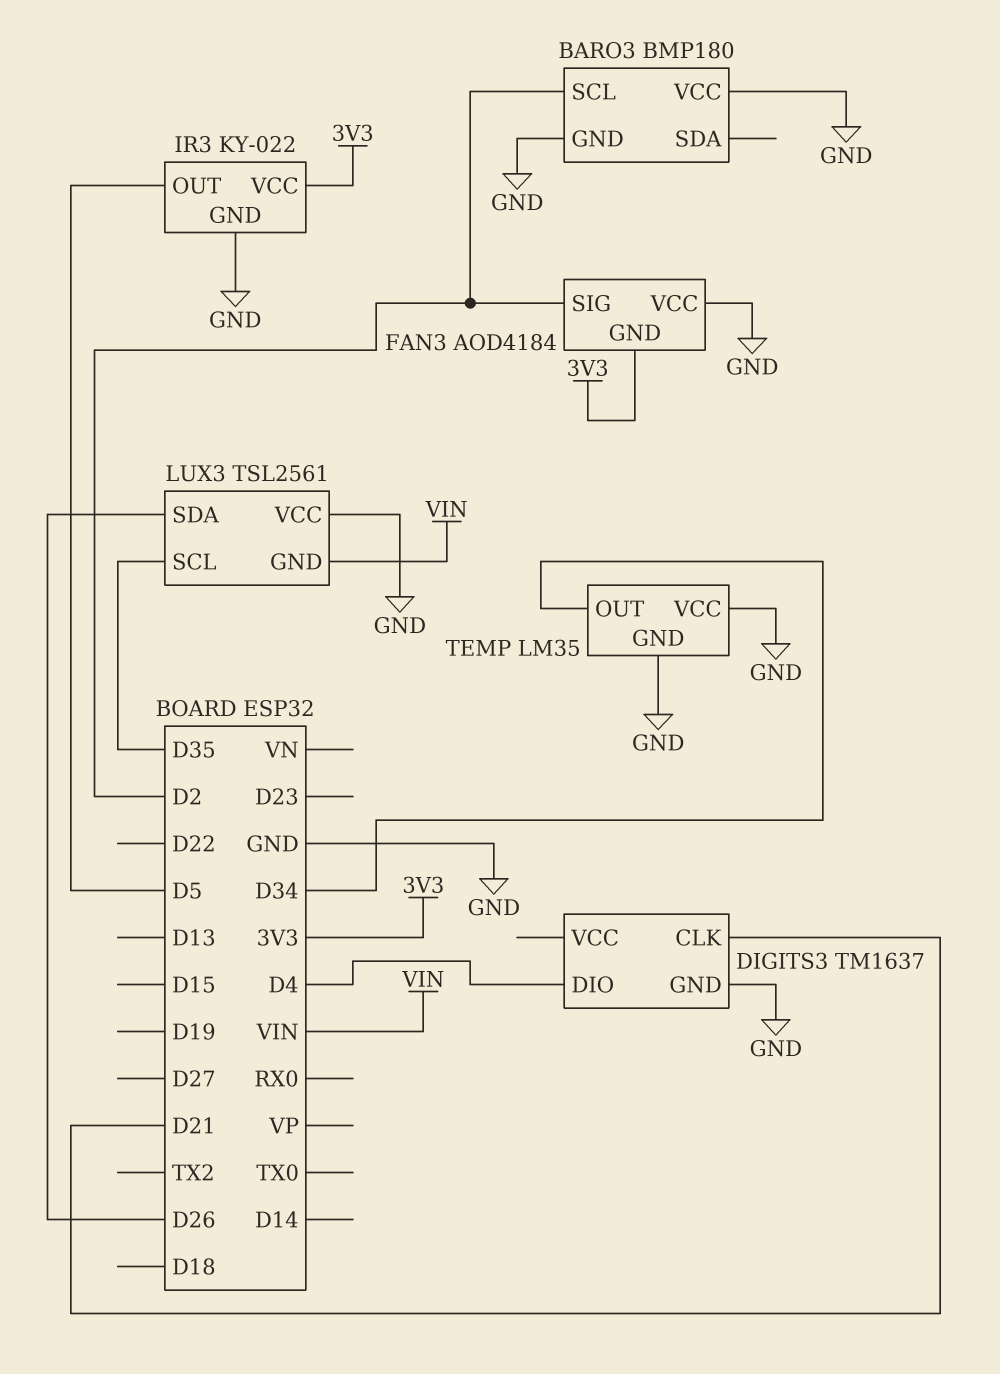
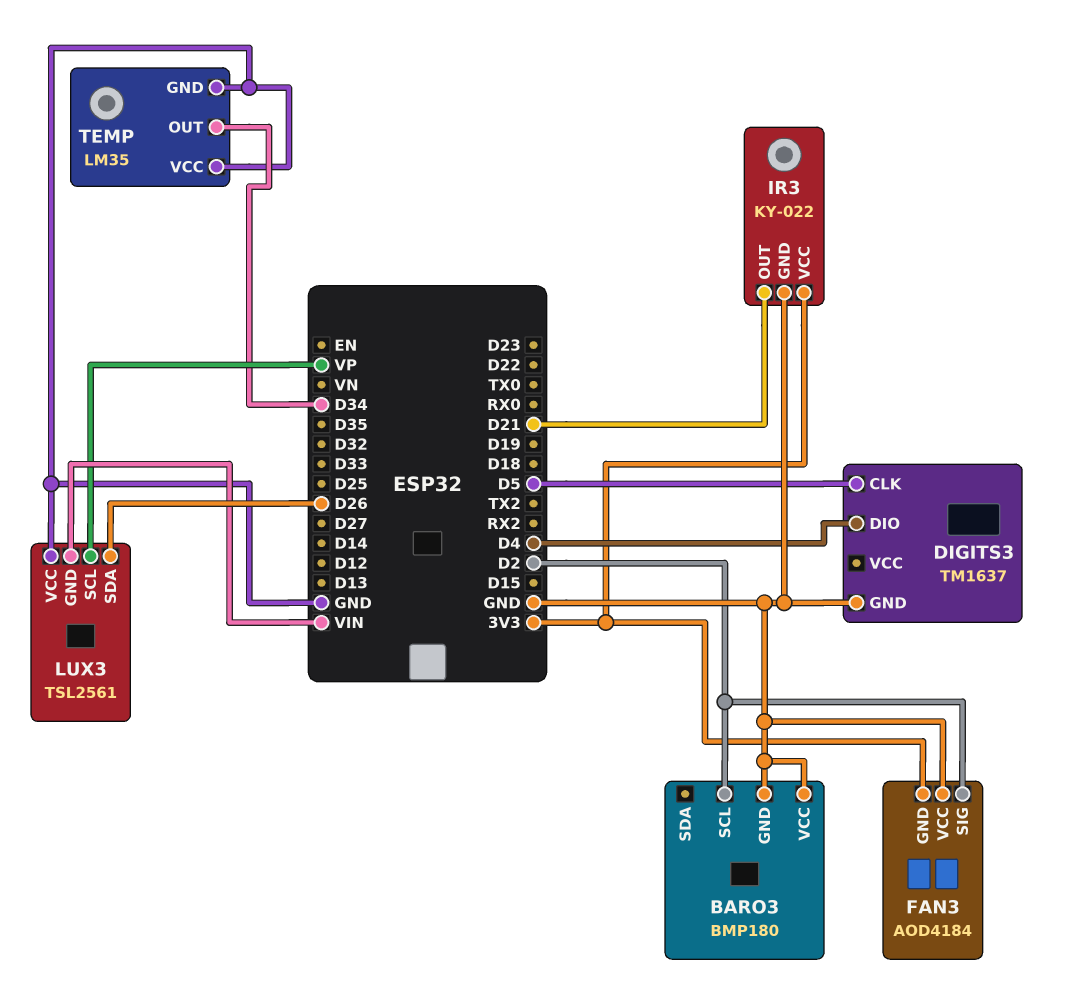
DIGITS3 pin CLK: D21 -> D5
IR3 pin OUT: D5 -> D21
LUX3 pin SCL: D35 -> VP

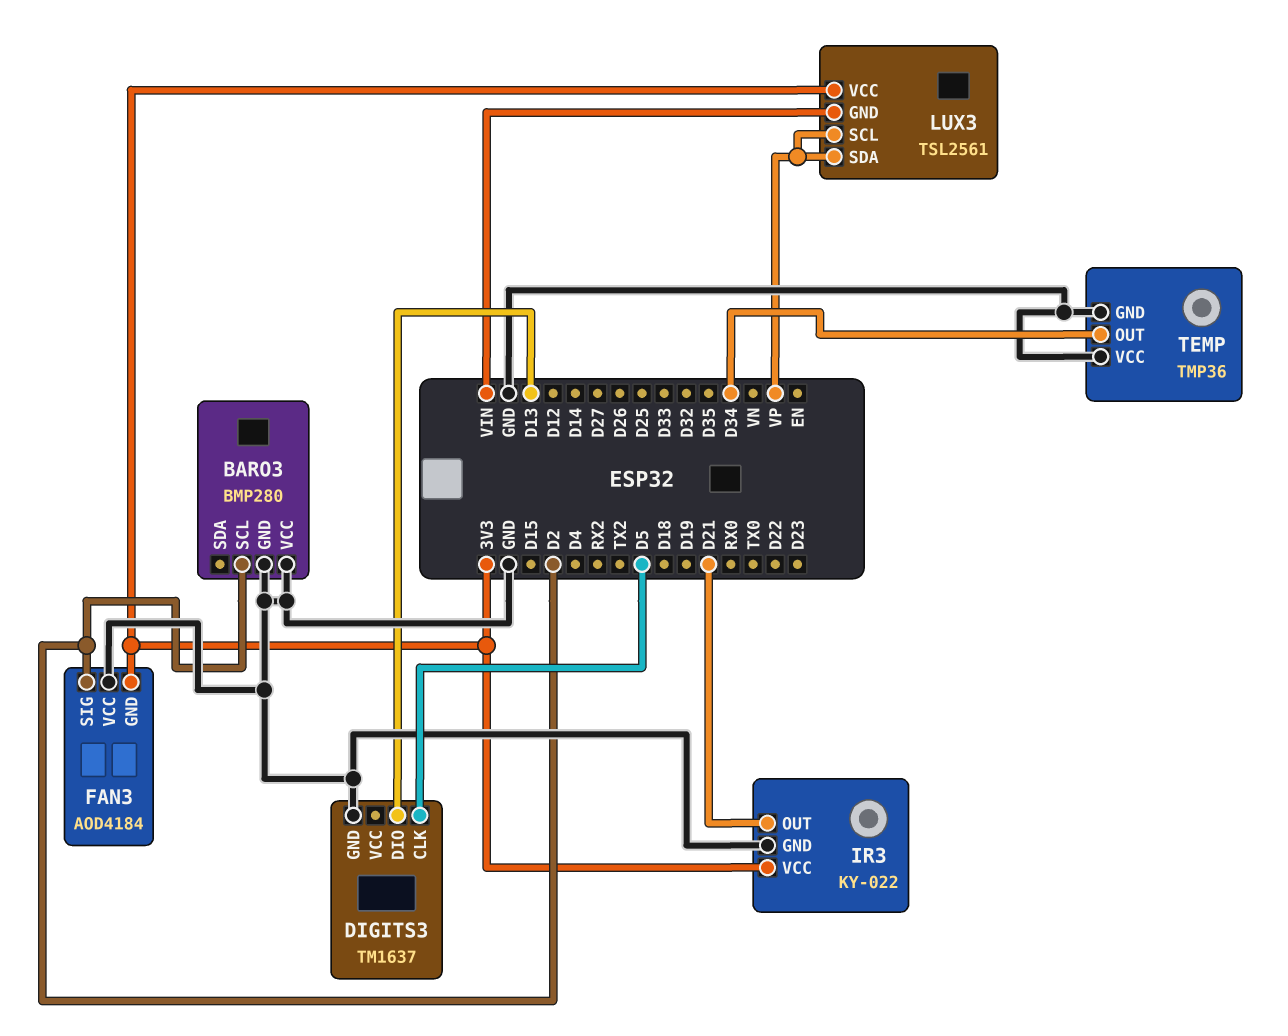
BARO3: BMP180 -> BMP280
DIGITS3 pin DIO: D4 -> D13
LUX3 pin SDA: D26 -> VP
LUX3 pin VCC: GND -> 3V3
TEMP: LM35 -> TMP36

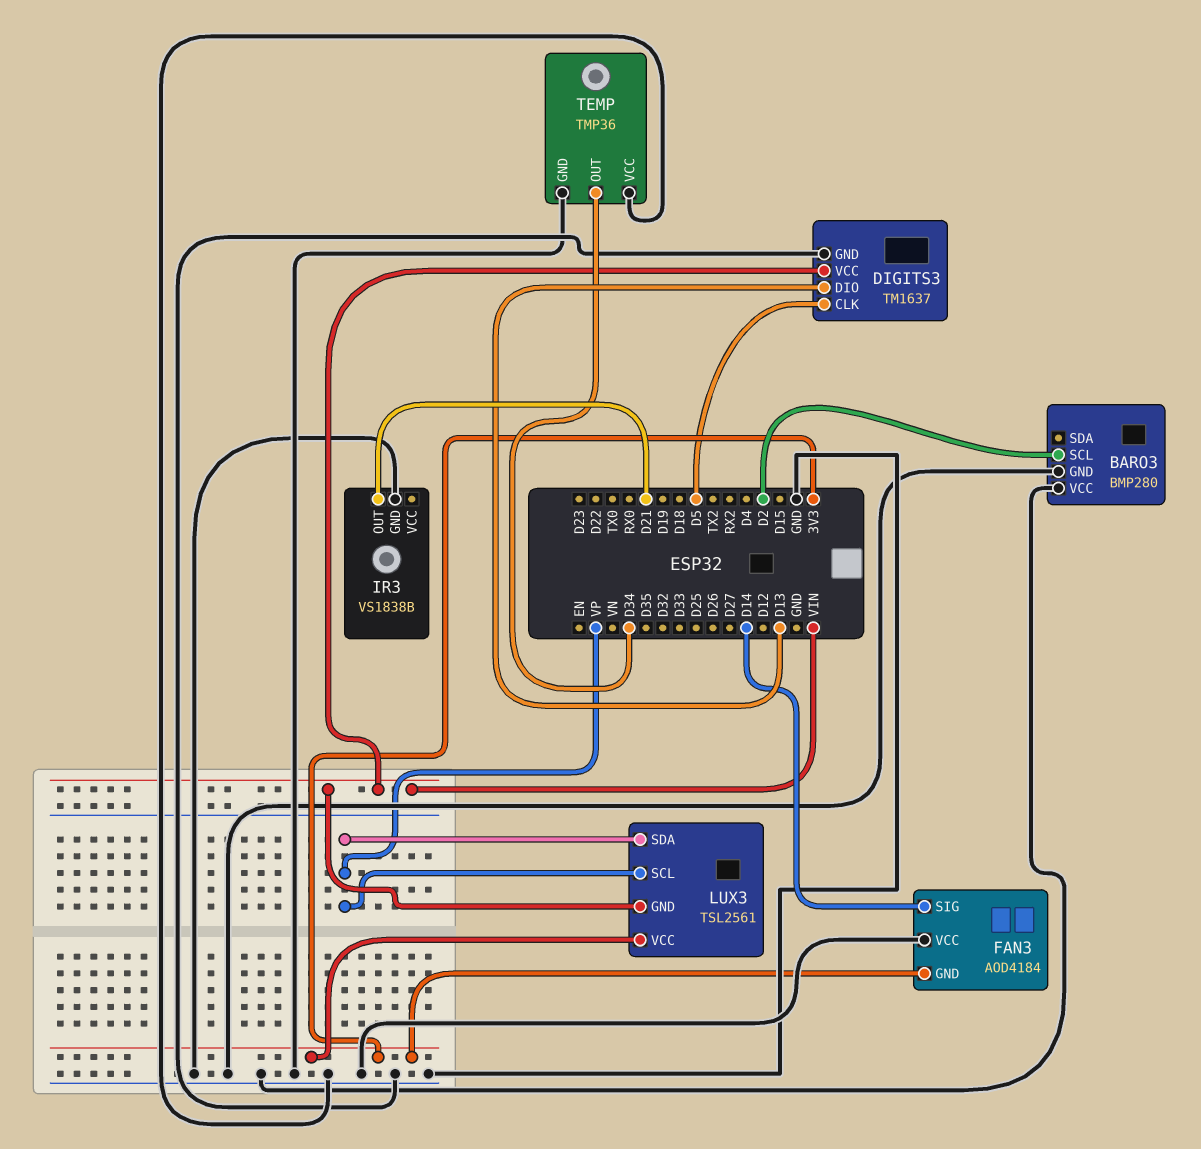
DIGITS3 pin VCC: none -> VIN
FAN3 pin SIG: D2 -> D14
IR3: KY-022 -> VS1838B
IR3 pin VCC: 3V3 -> none

